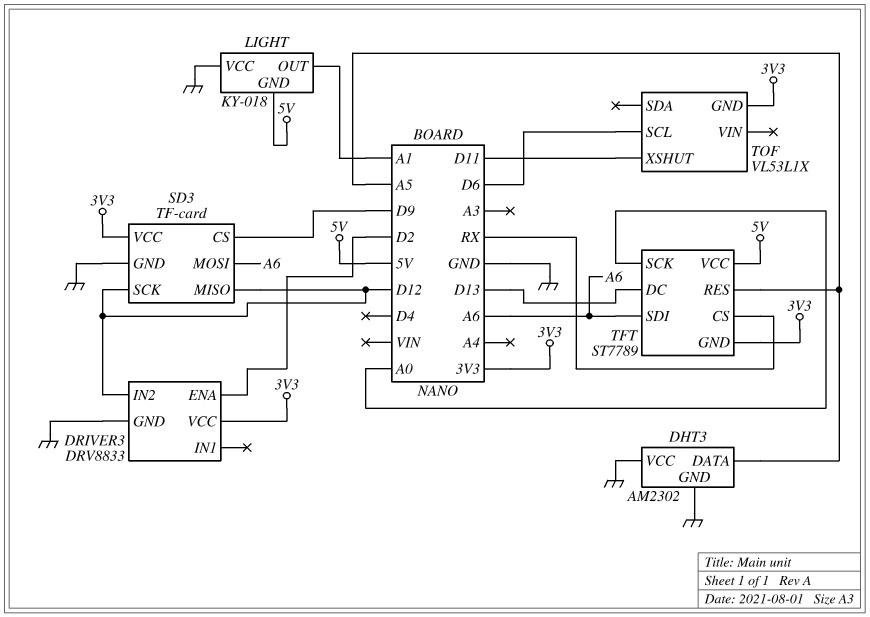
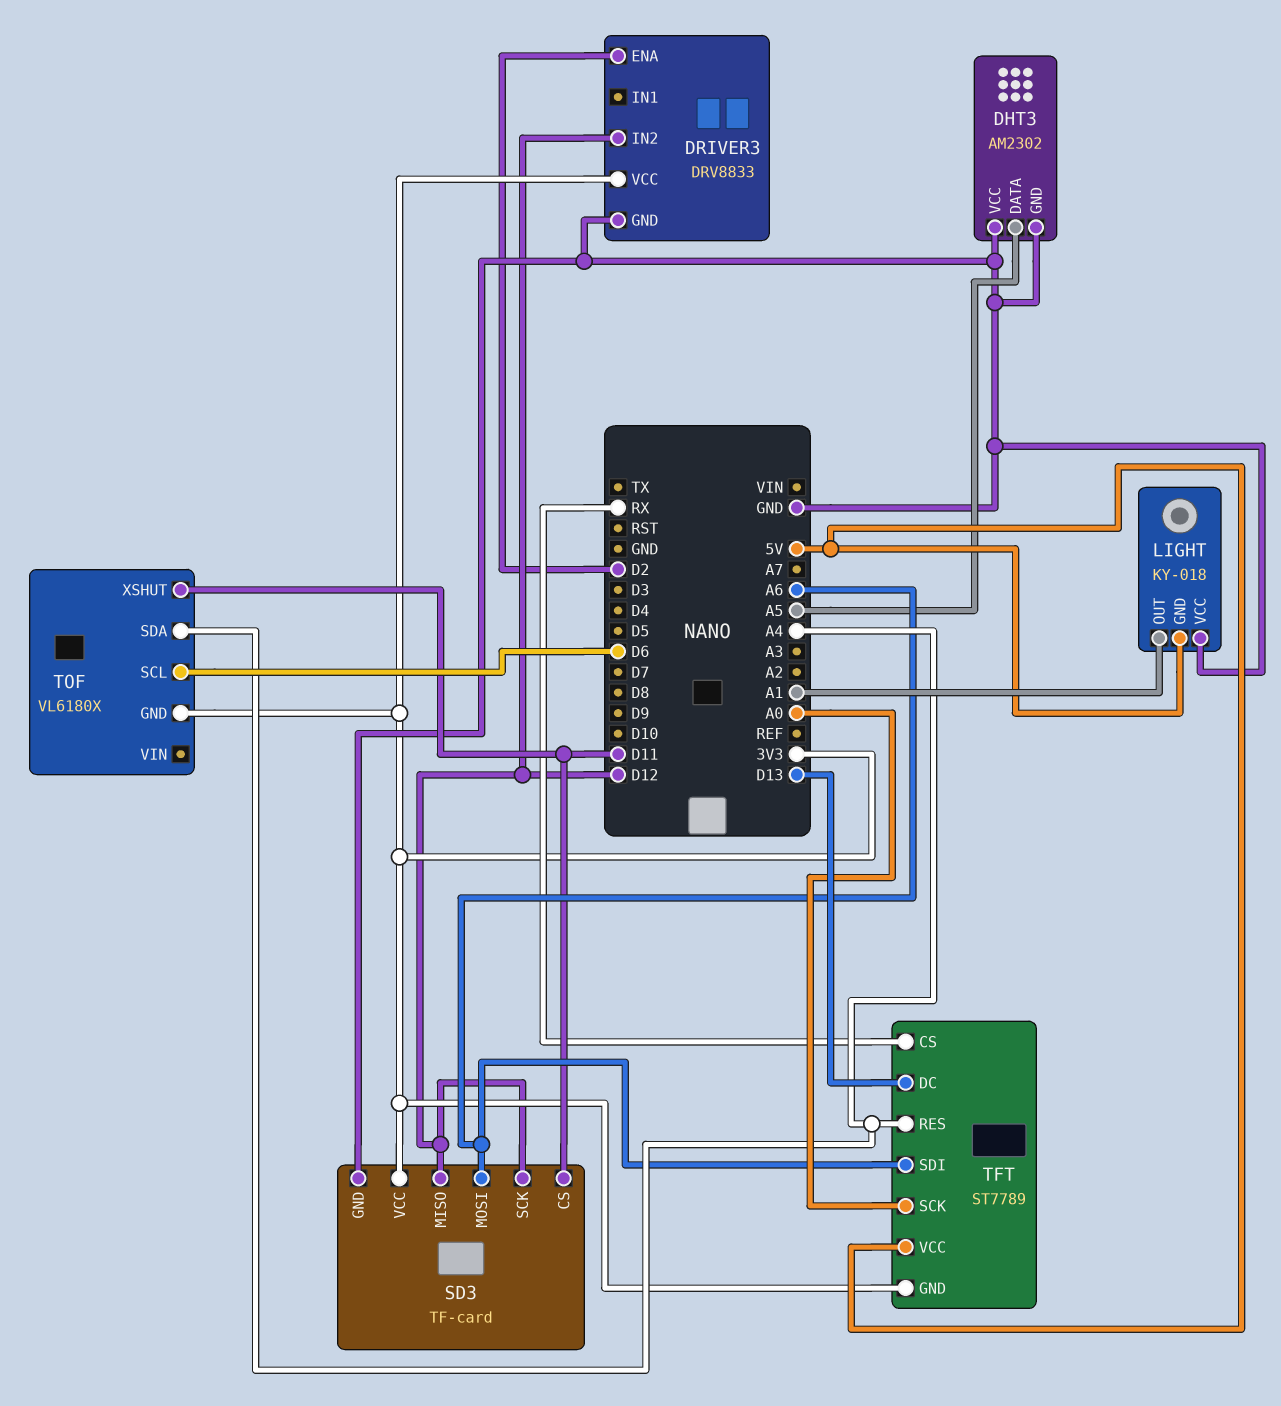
SD3 pin CS: D9 -> D11
TFT pin RES: A5 -> A4
TOF: VL53L1X -> VL6180X
TOF pin SDA: none -> A4

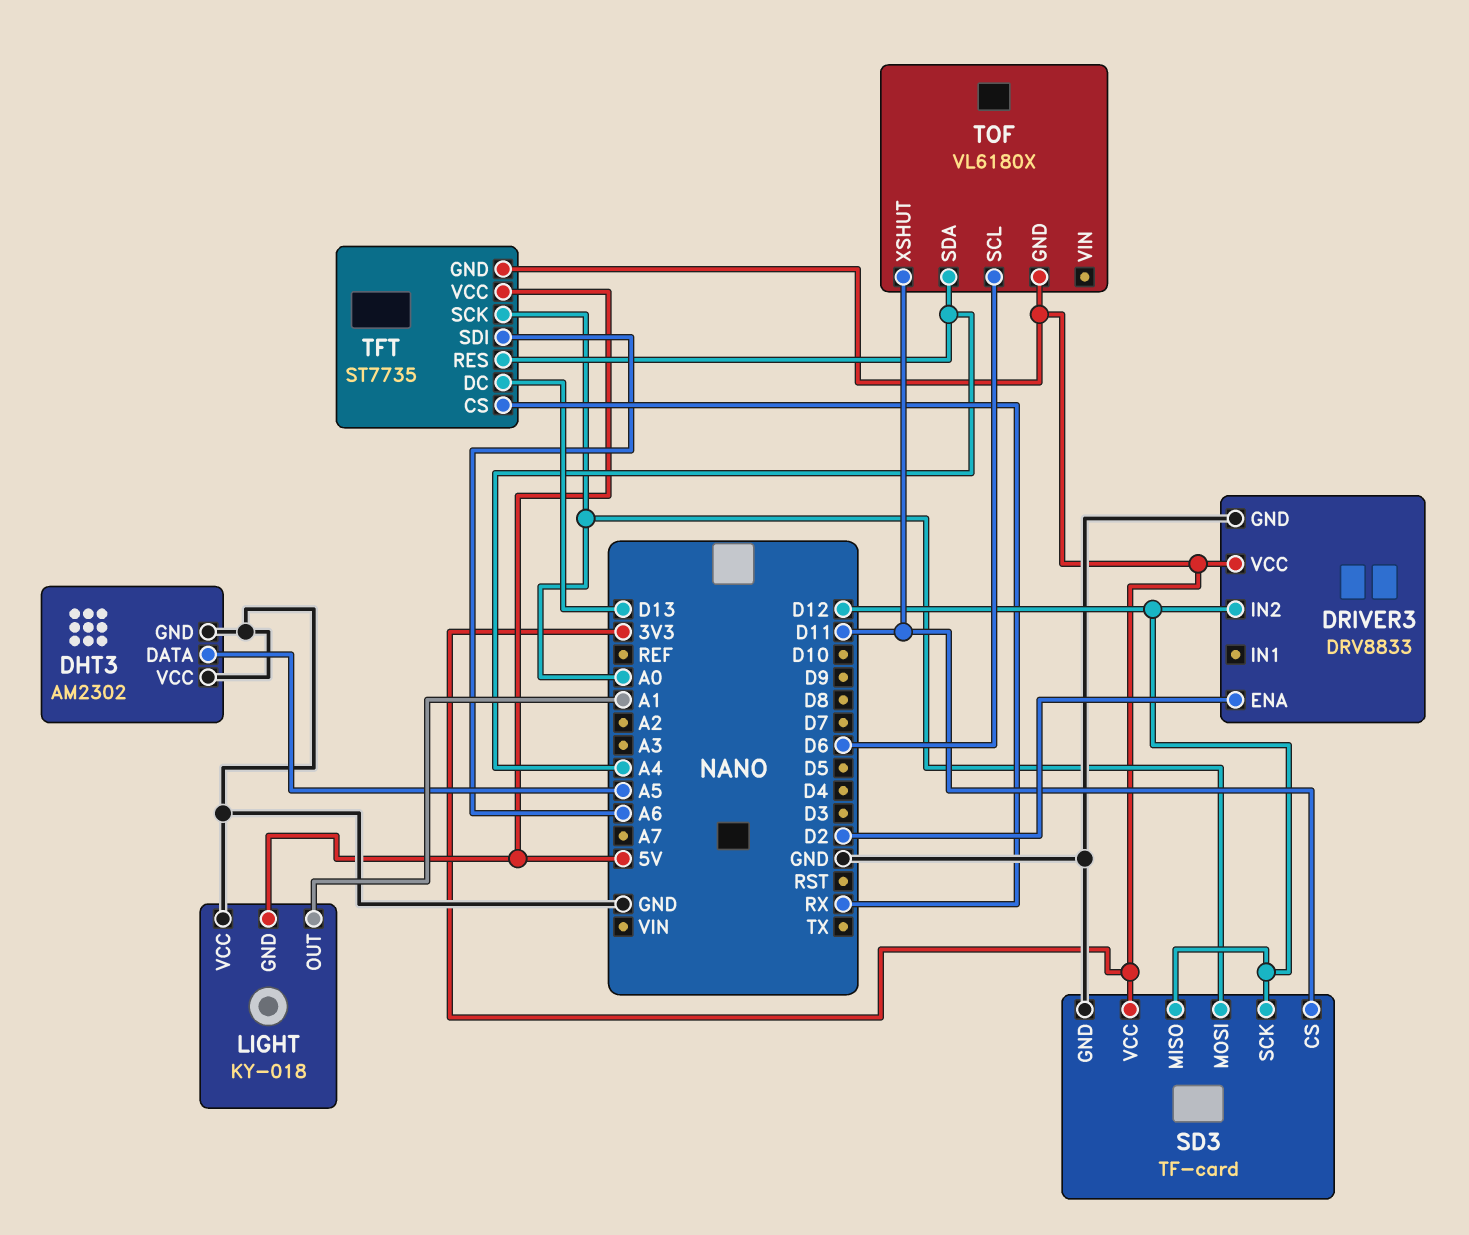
SD3 pin MOSI: A6 -> A0
TFT: ST7789 -> ST7735

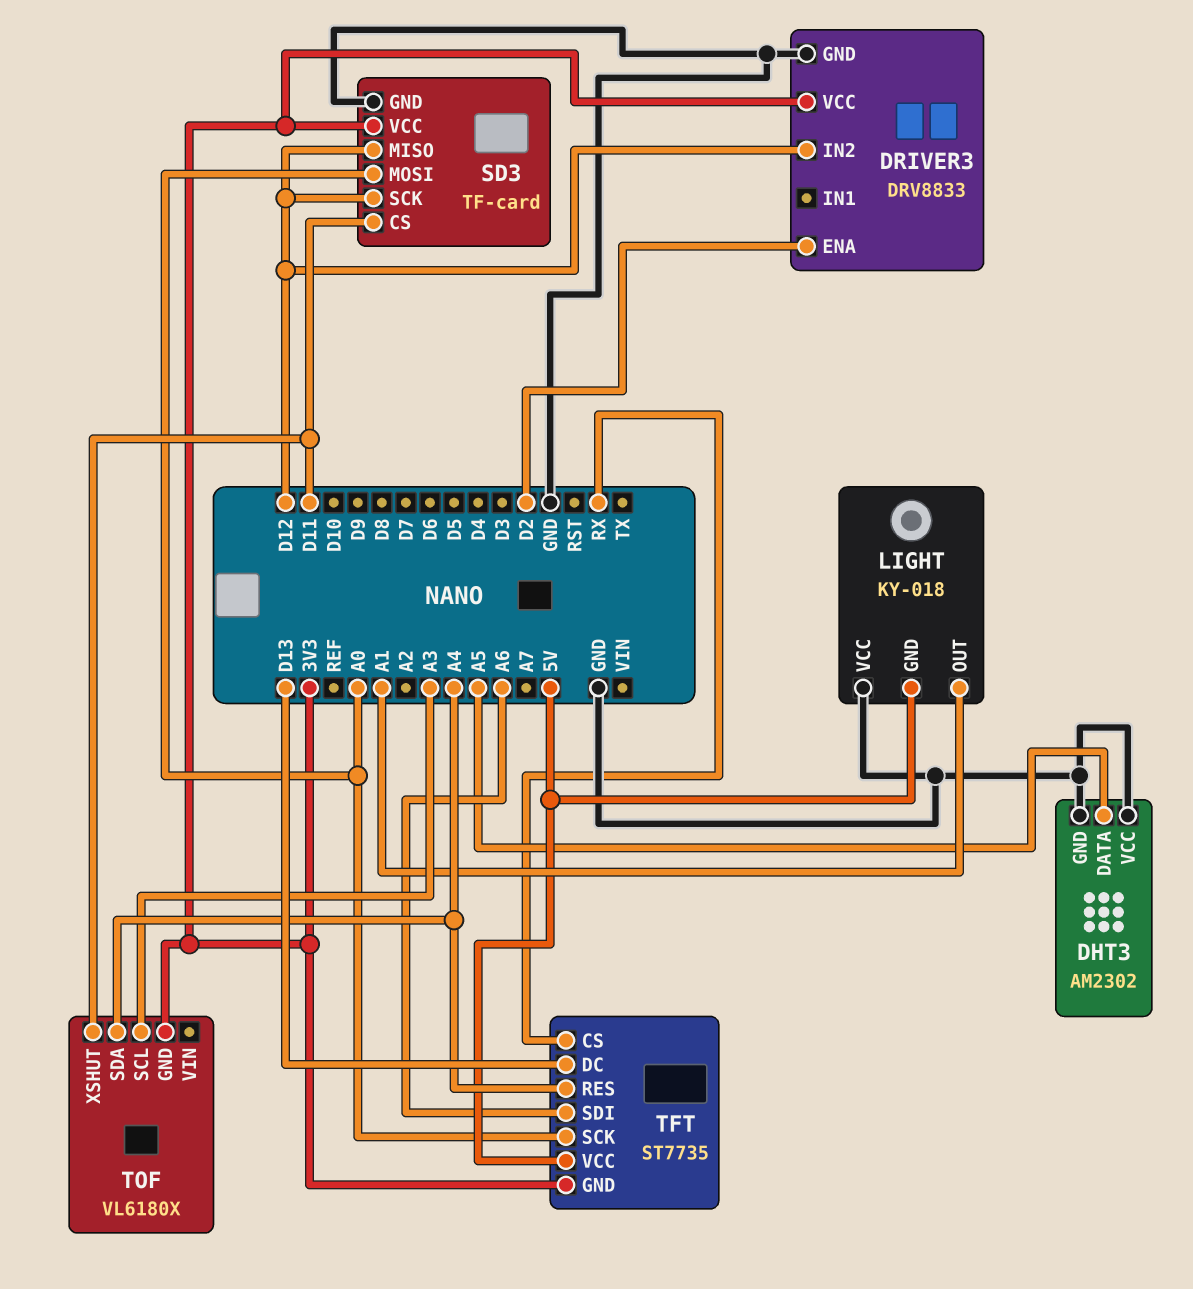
TOF pin SCL: D6 -> A3

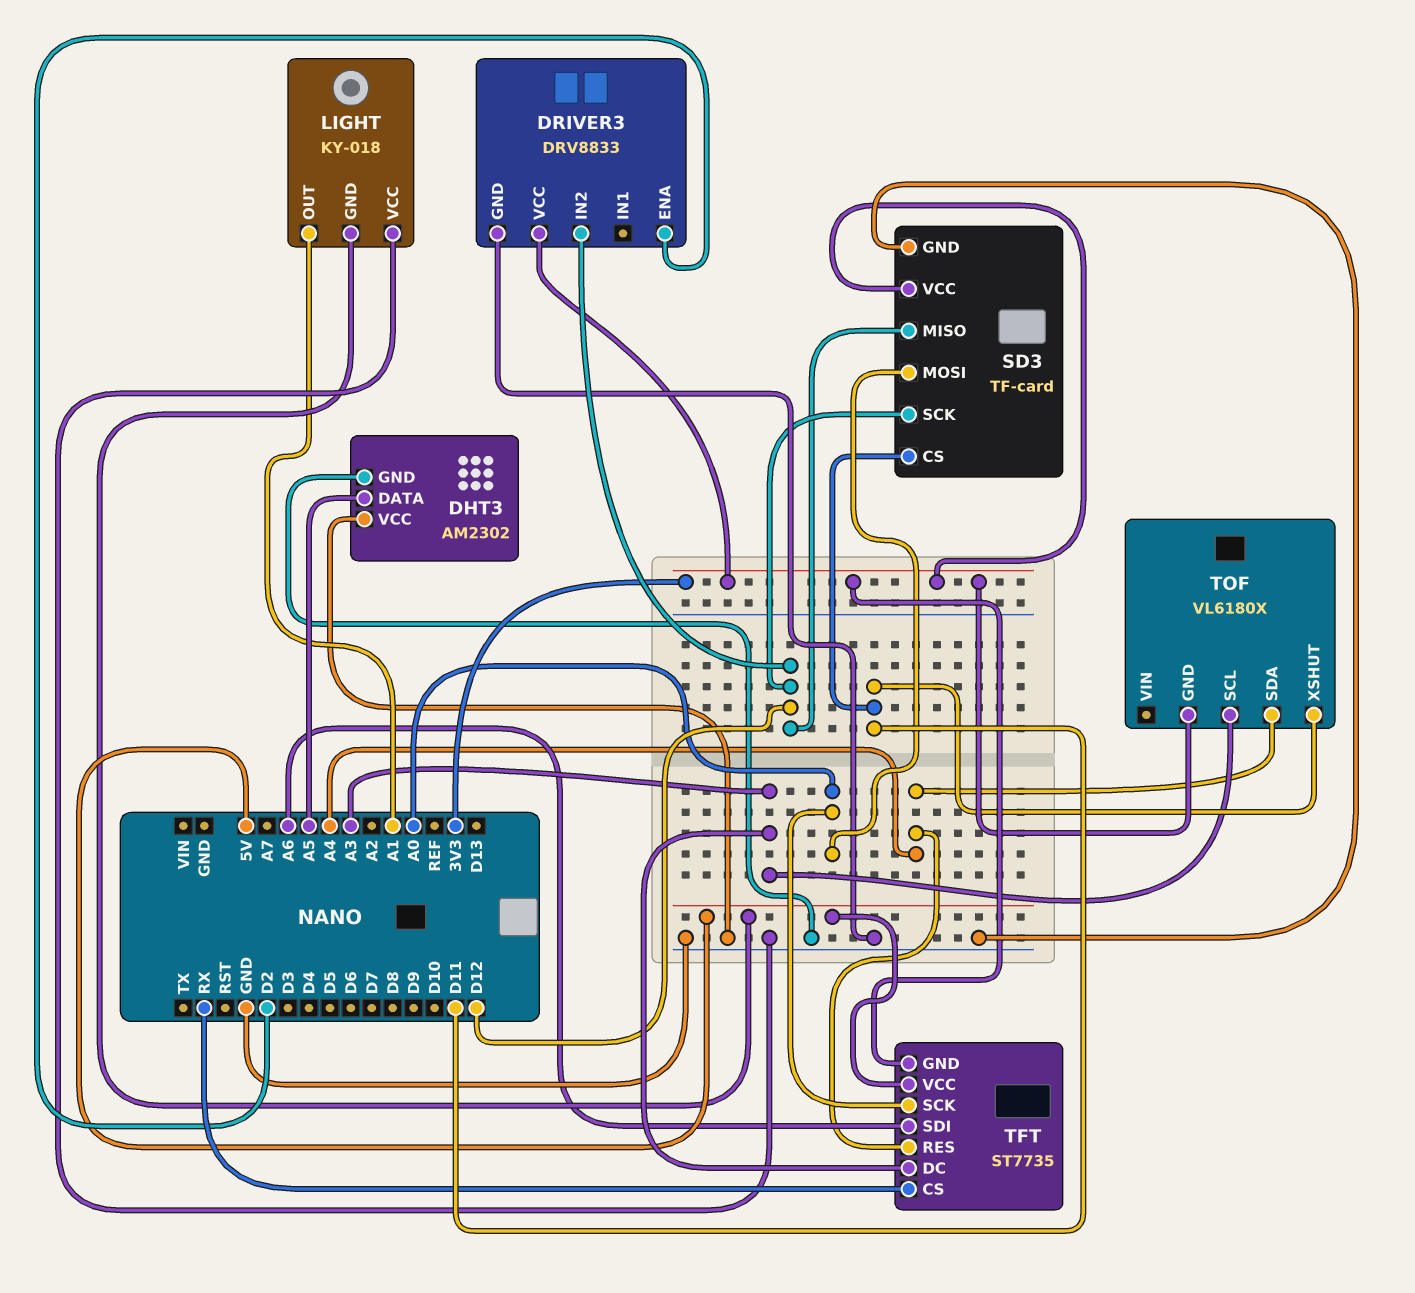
TFT pin DC: D13 -> A3

